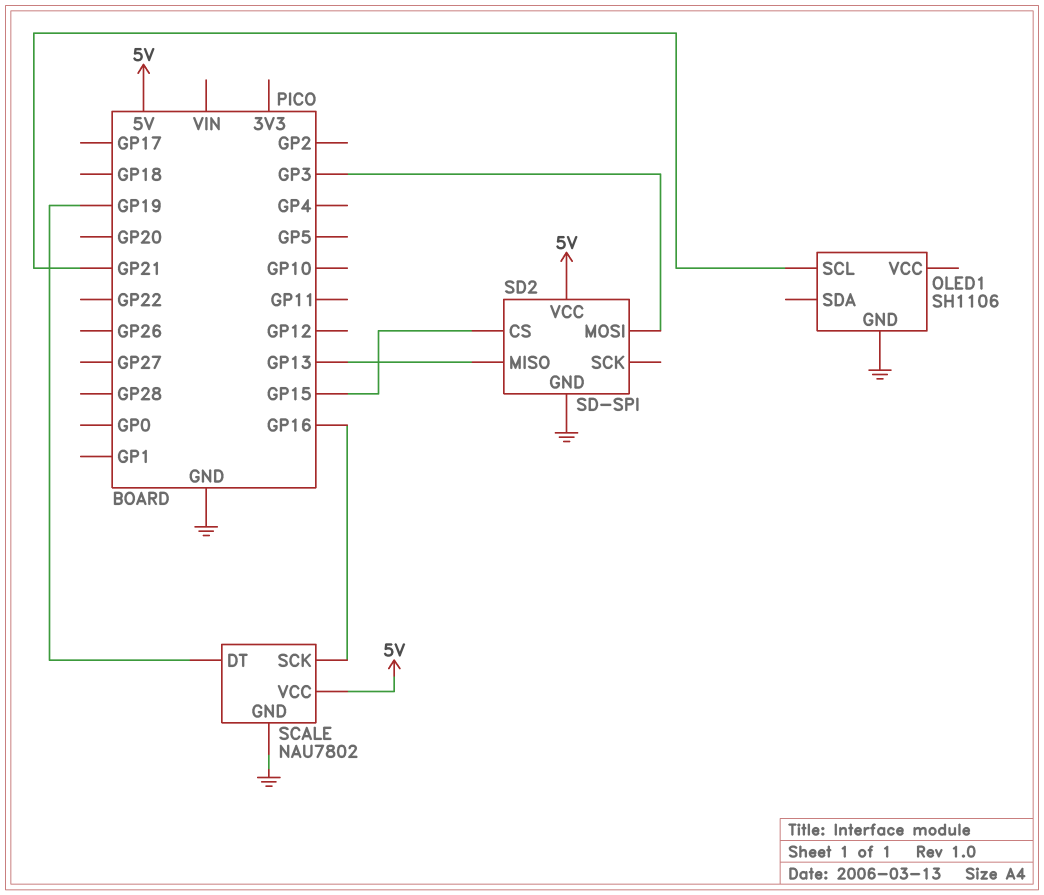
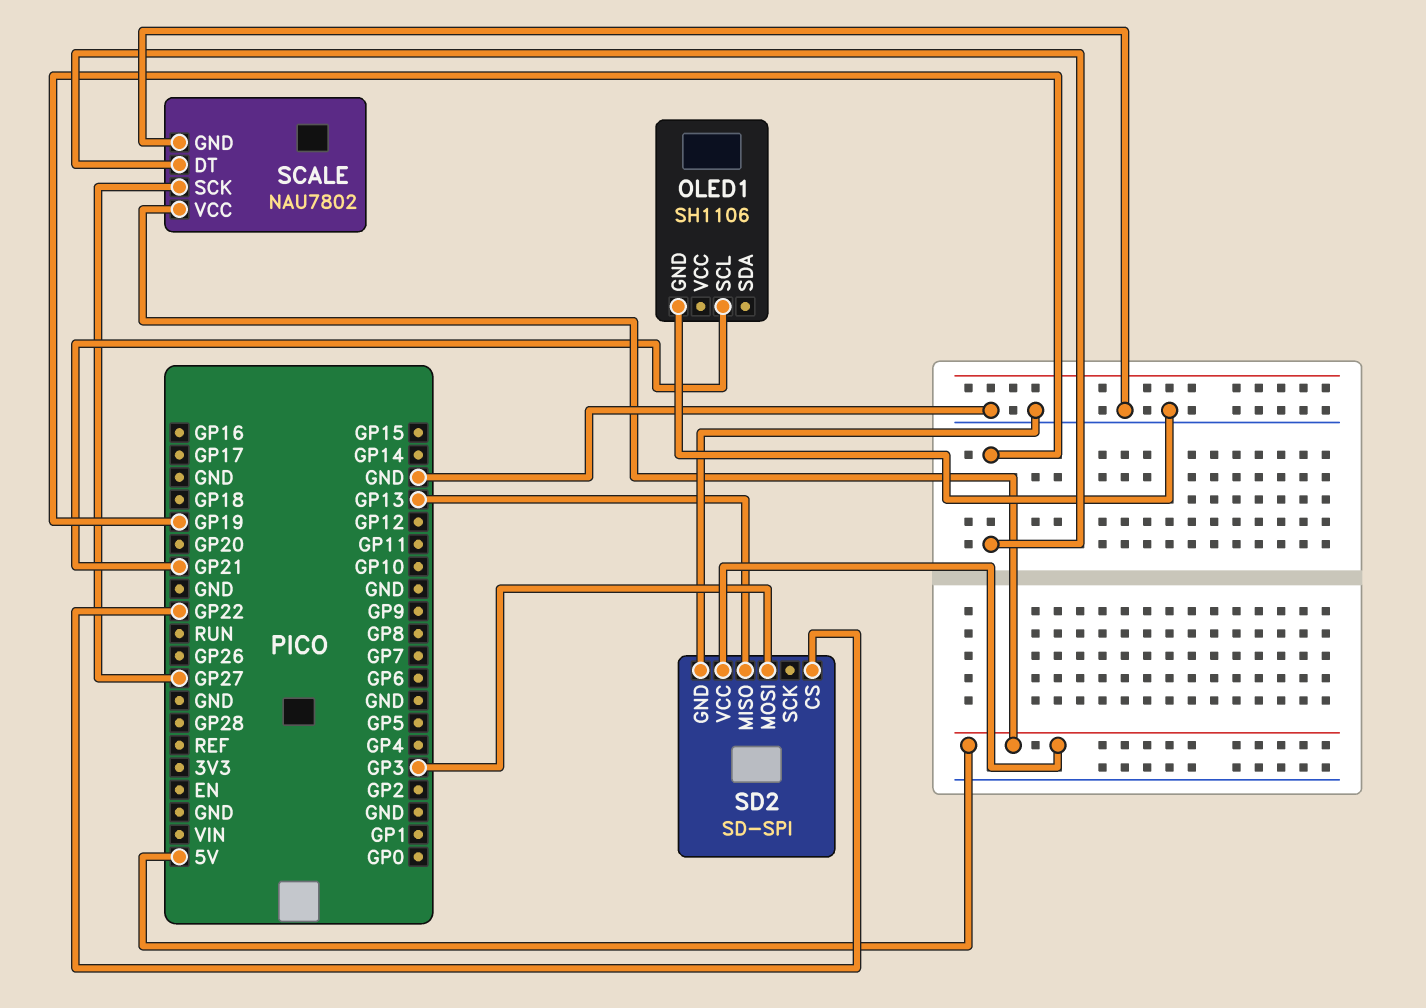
SCALE pin SCK: GP16 -> GP27
SD2 pin CS: GP15 -> GP22

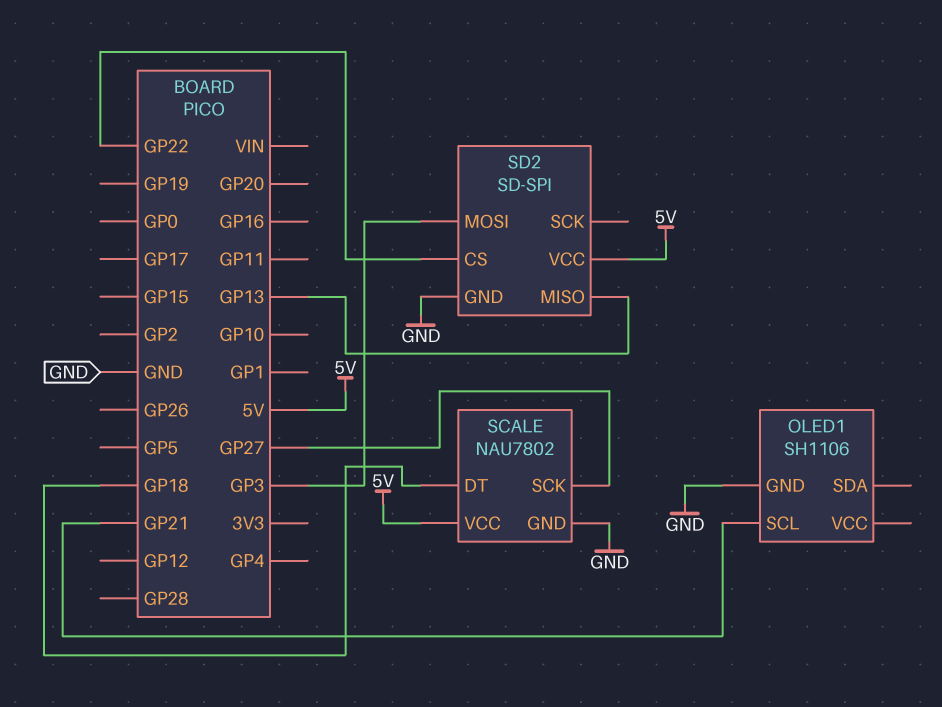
SCALE pin DT: GP19 -> GP18

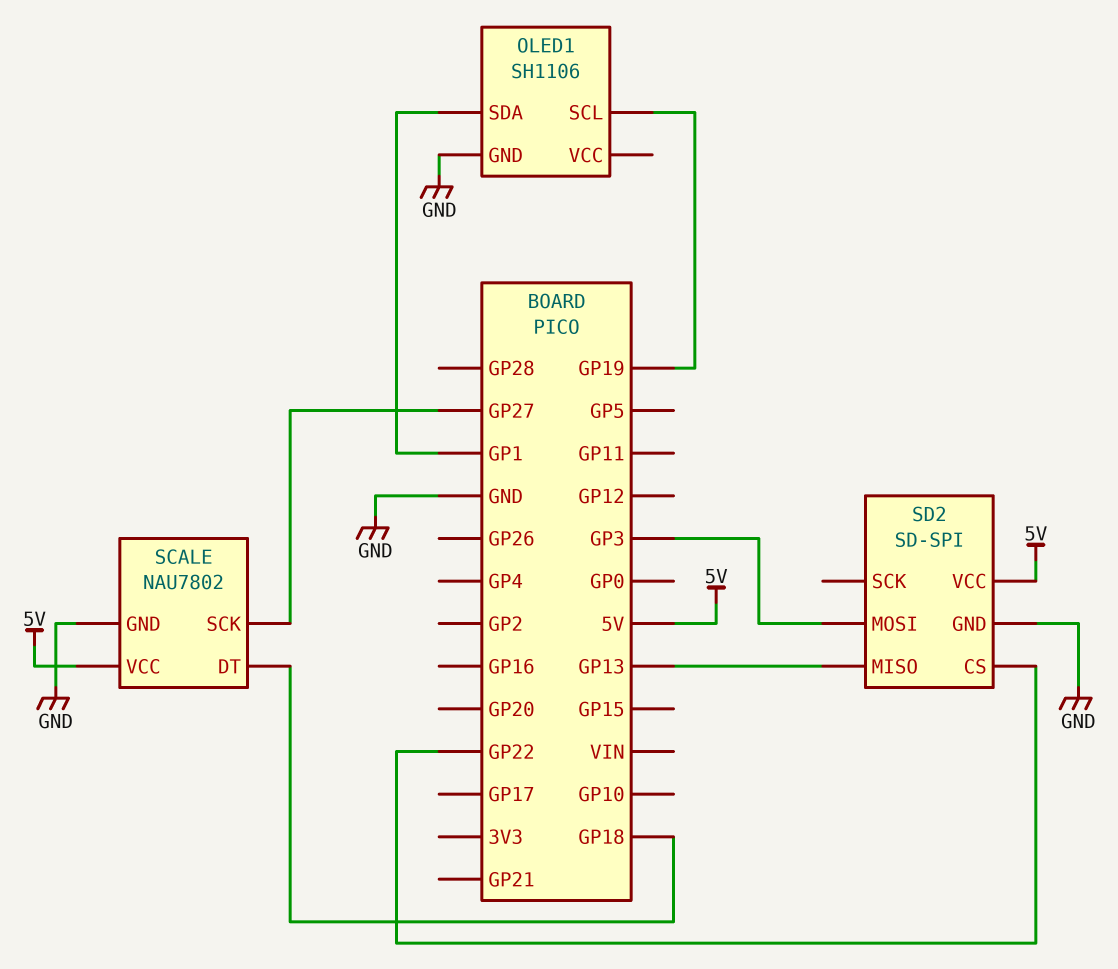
OLED1 pin SCL: GP21 -> GP19
OLED1 pin SDA: none -> GP1

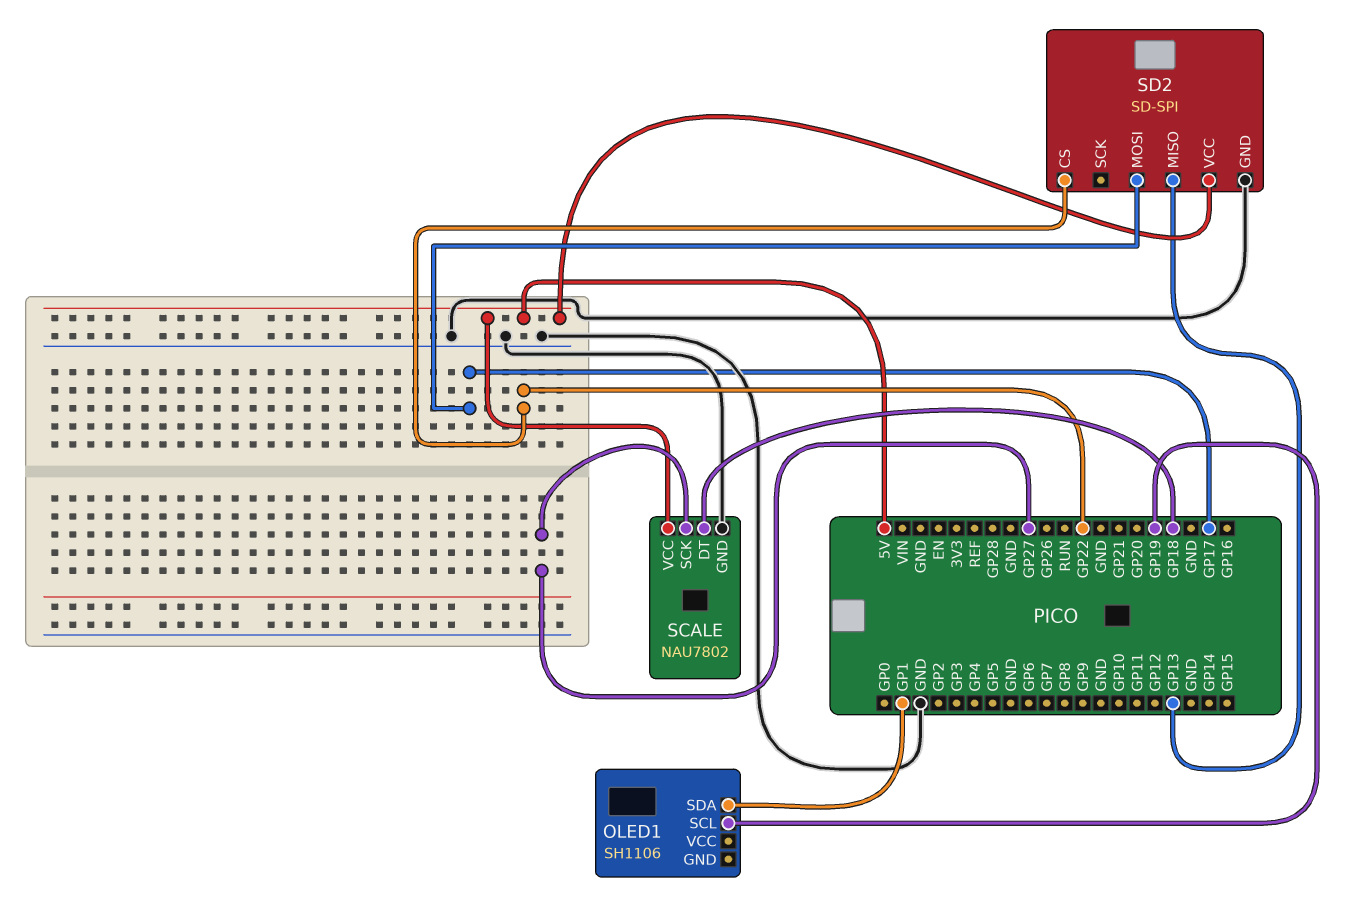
OLED1 pin GND: GND -> none
SD2 pin MOSI: GP3 -> GP17

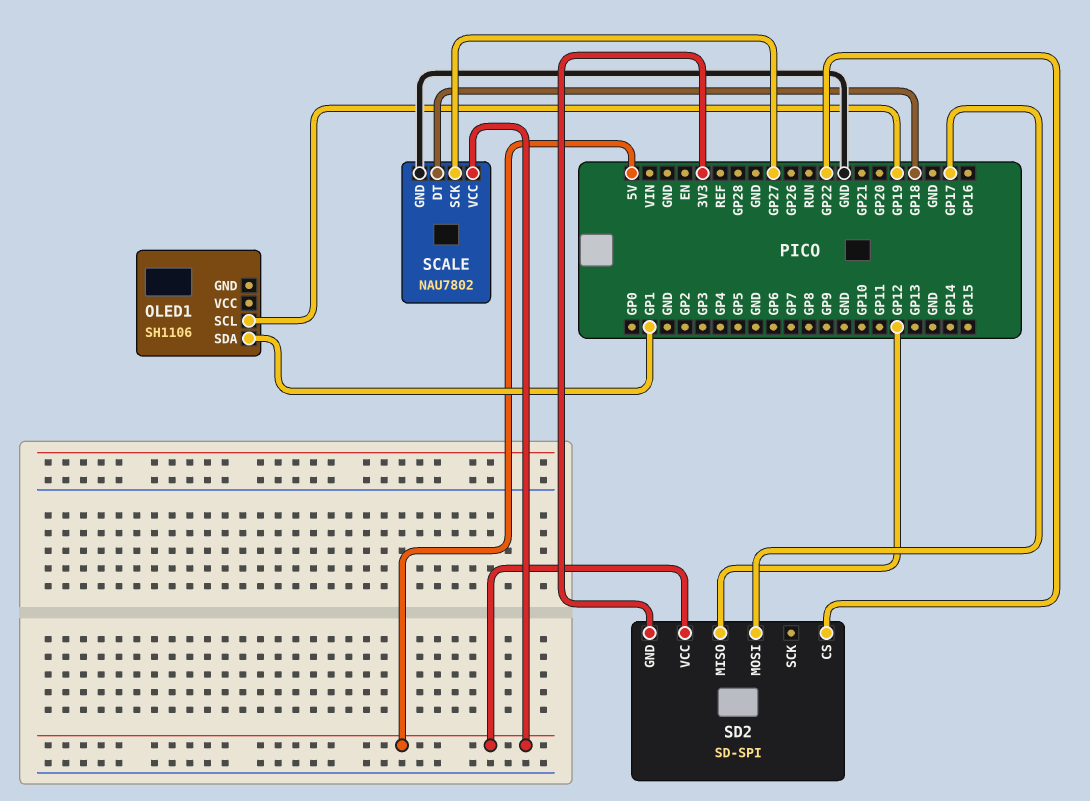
SD2 pin GND: GND -> 3V3
SD2 pin MISO: GP13 -> GP12

